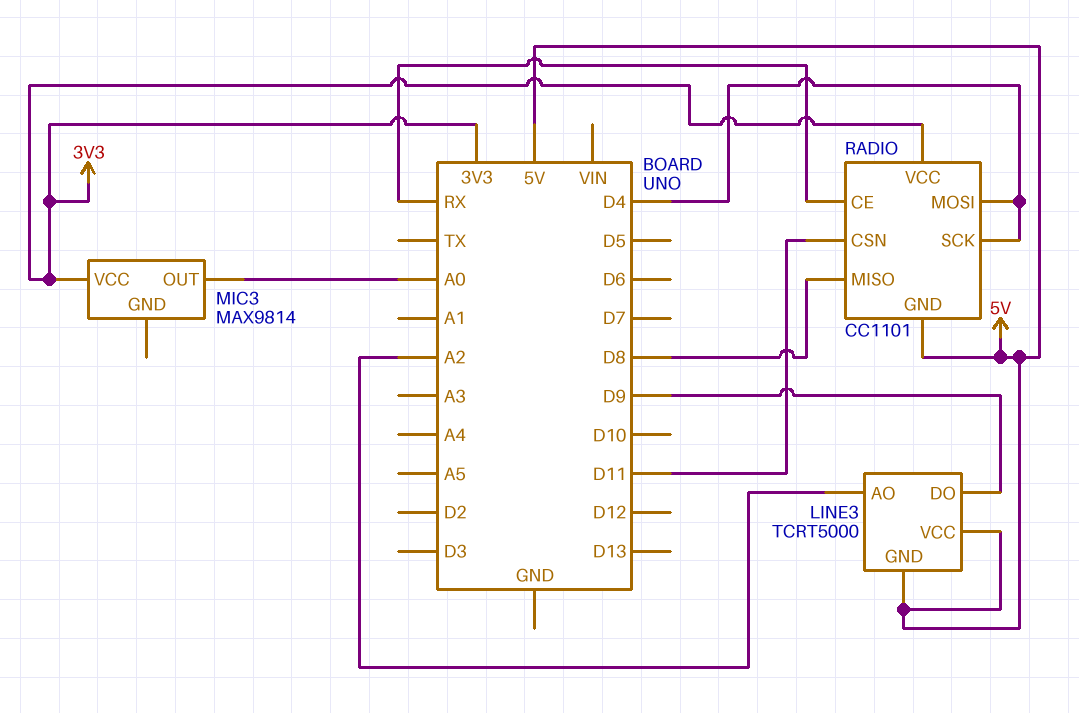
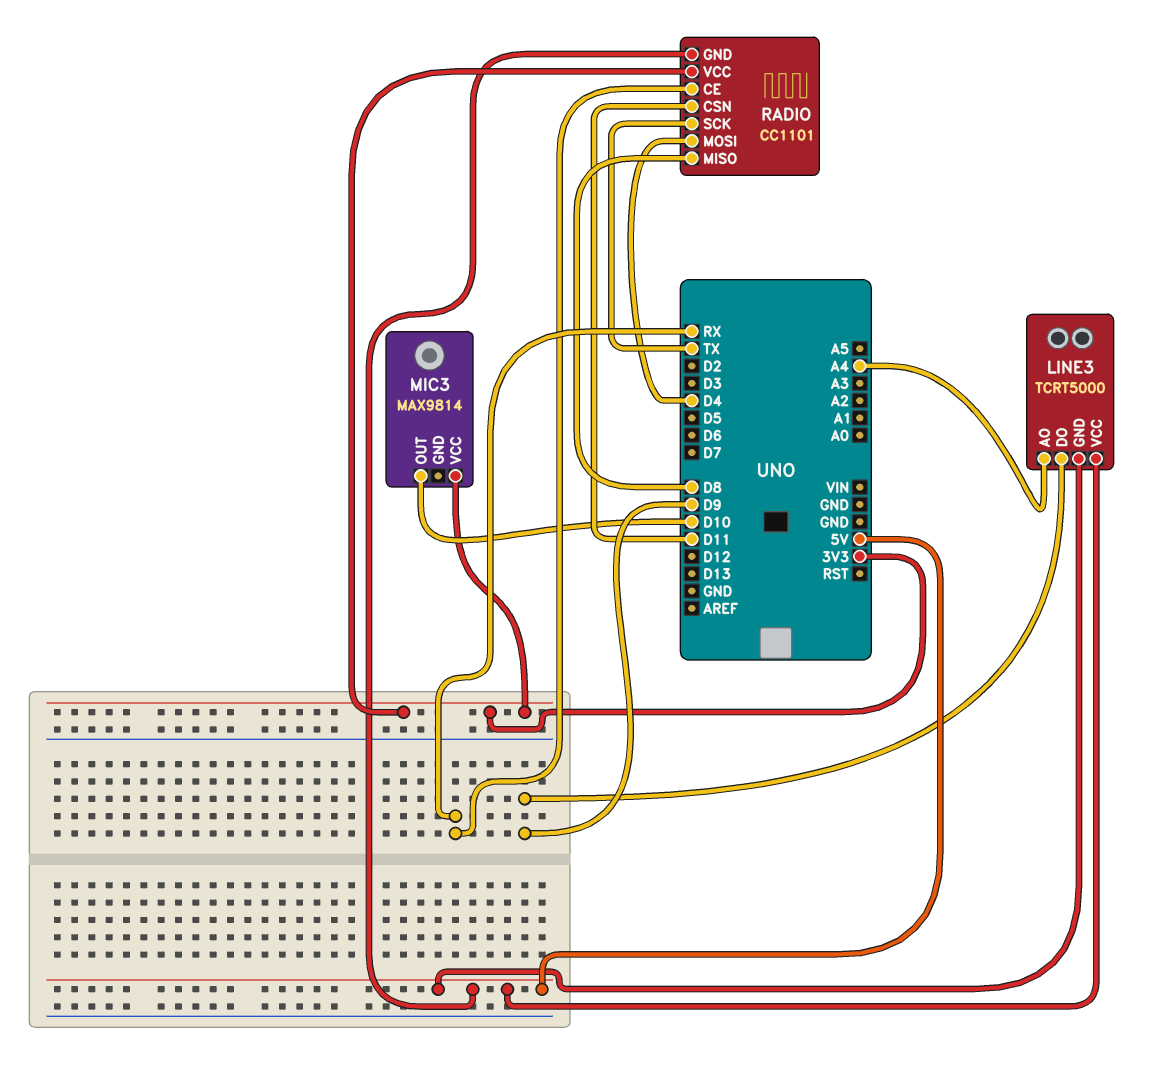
LINE3 pin AO: A2 -> A4
MIC3 pin OUT: A0 -> D10
RADIO pin SCK: D4 -> TX

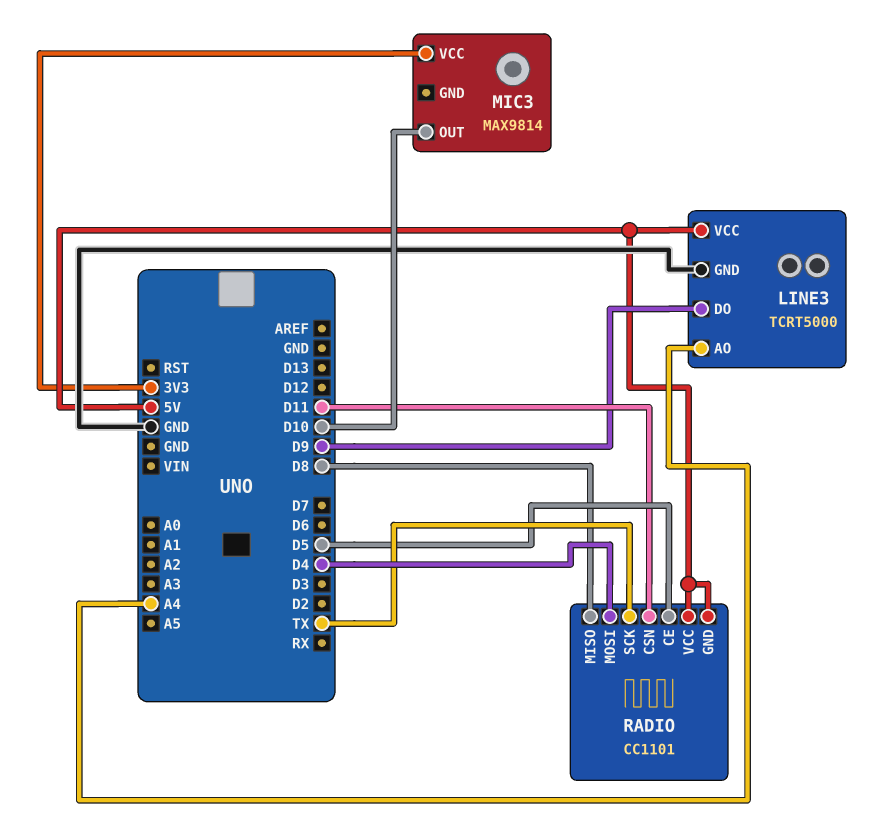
LINE3 pin GND: 5V -> GND
RADIO pin CE: RX -> D5
RADIO pin VCC: 3V3 -> 5V

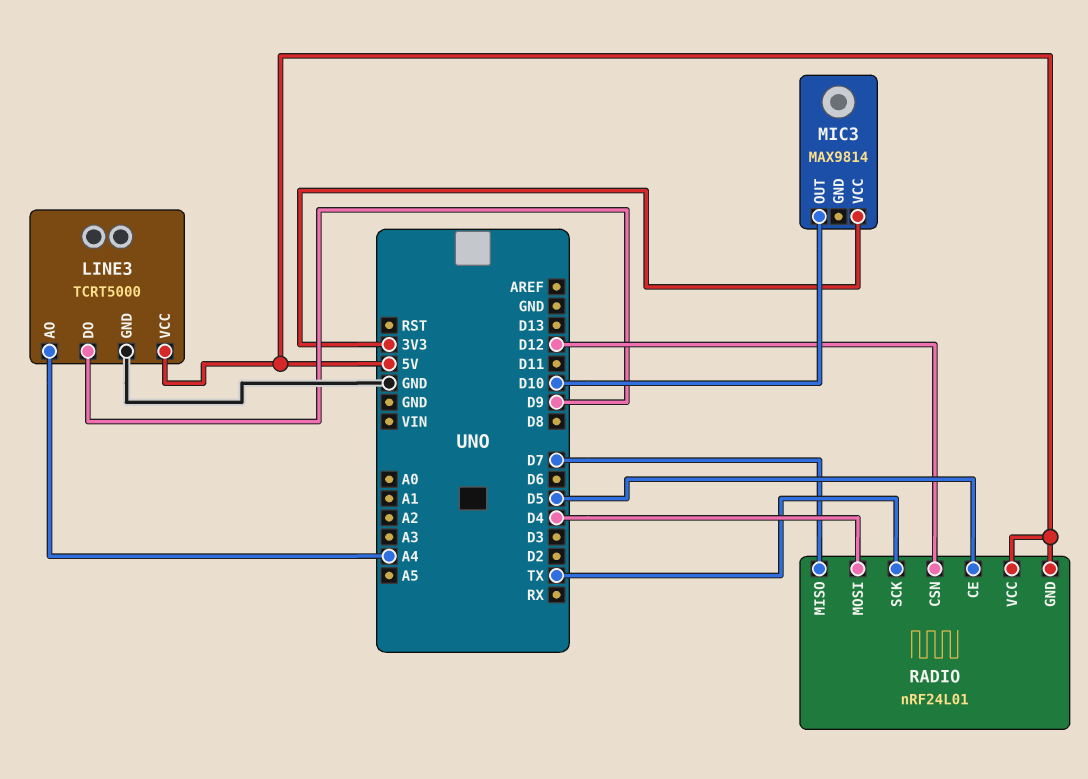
RADIO: CC1101 -> nRF24L01
RADIO pin CSN: D11 -> D12
RADIO pin MISO: D8 -> D7

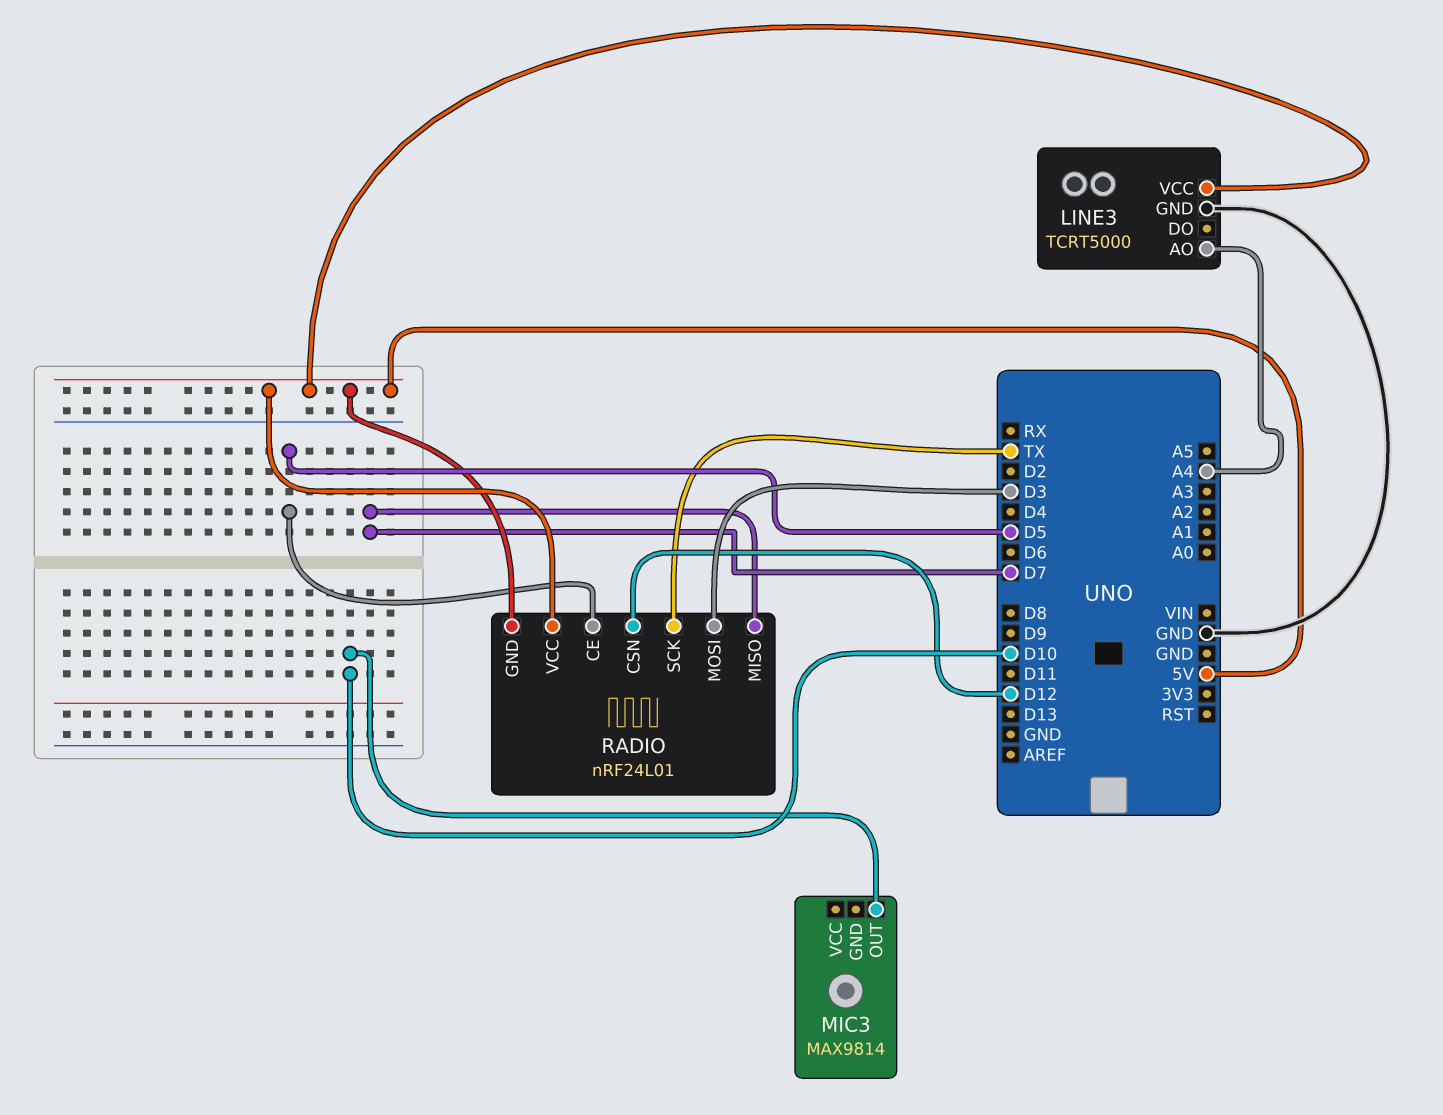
LINE3 pin DO: D9 -> none
MIC3 pin VCC: 3V3 -> none
RADIO pin MOSI: D4 -> D3

